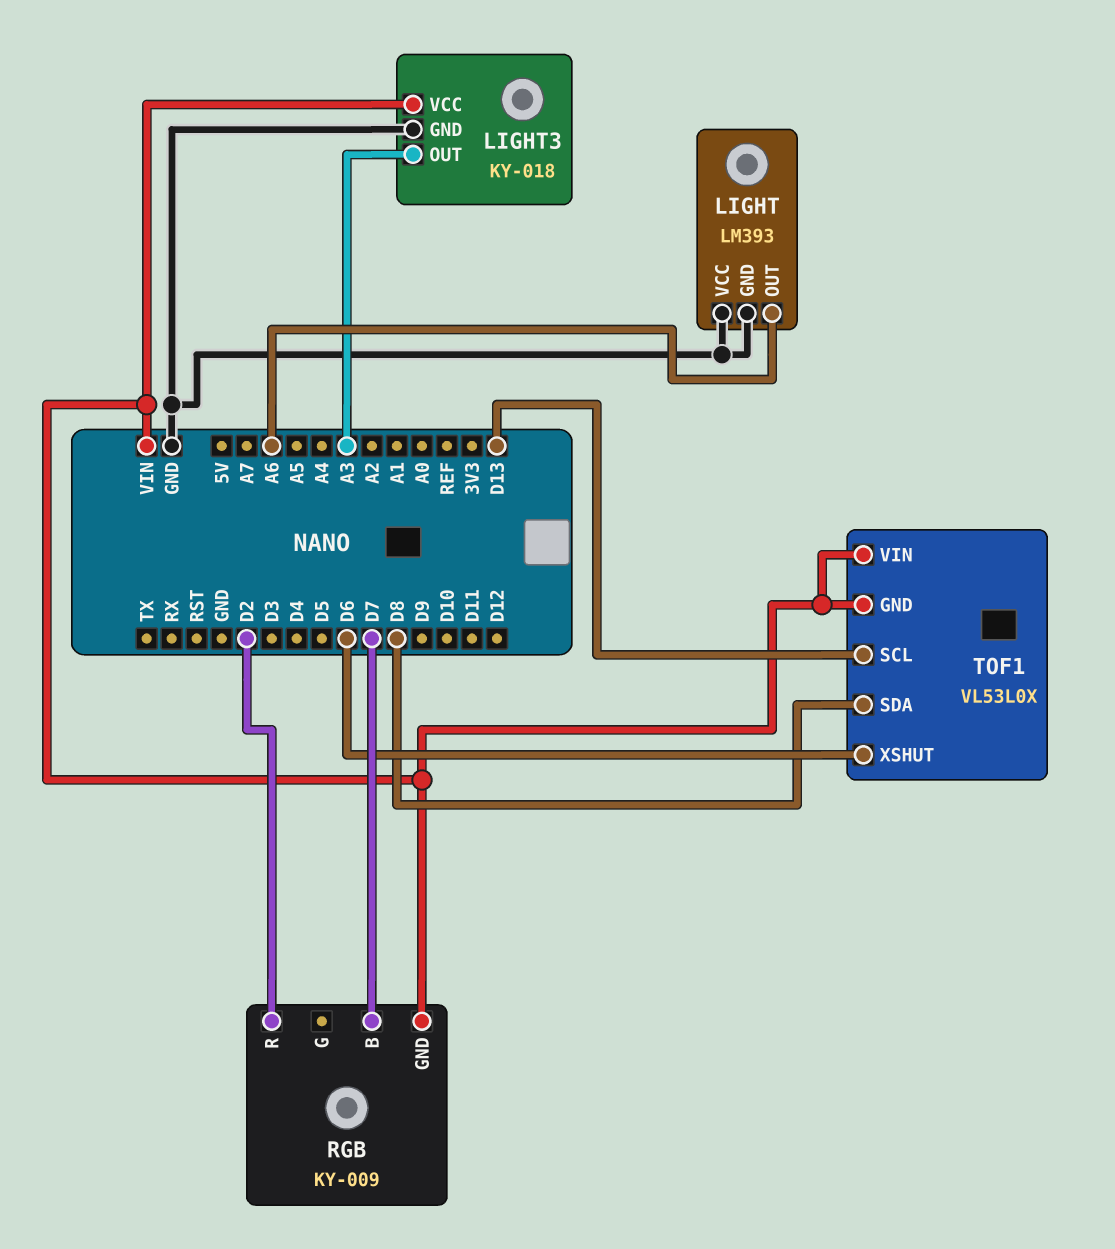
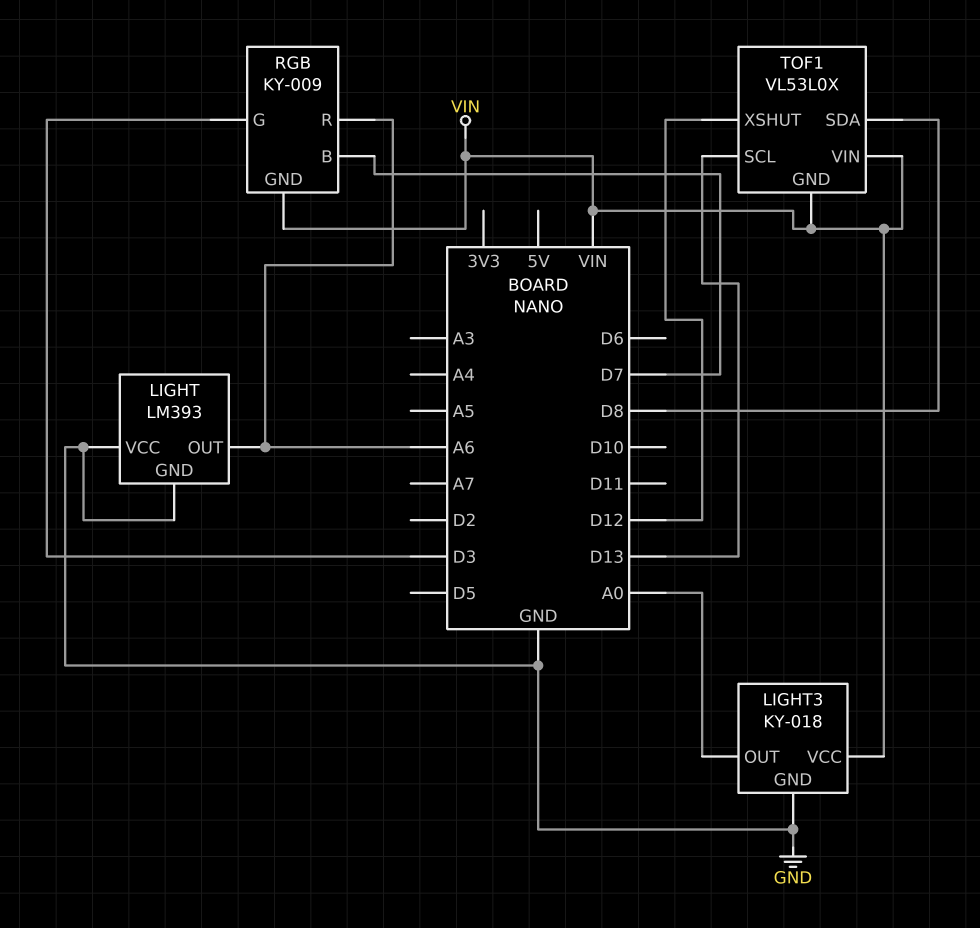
LIGHT3 pin OUT: A3 -> A0
RGB pin G: none -> D3
RGB pin R: D2 -> A6
TOF1 pin XSHUT: D6 -> D12

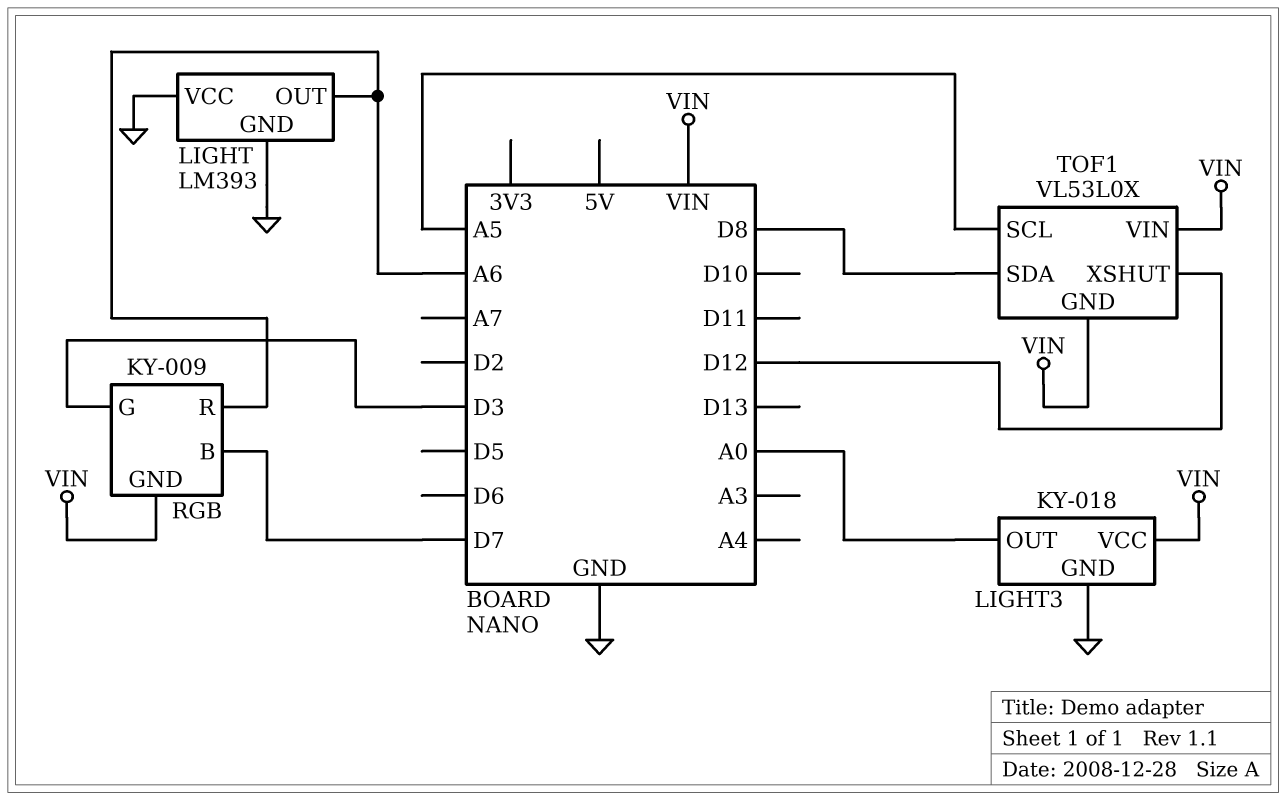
TOF1 pin SCL: D13 -> A5

